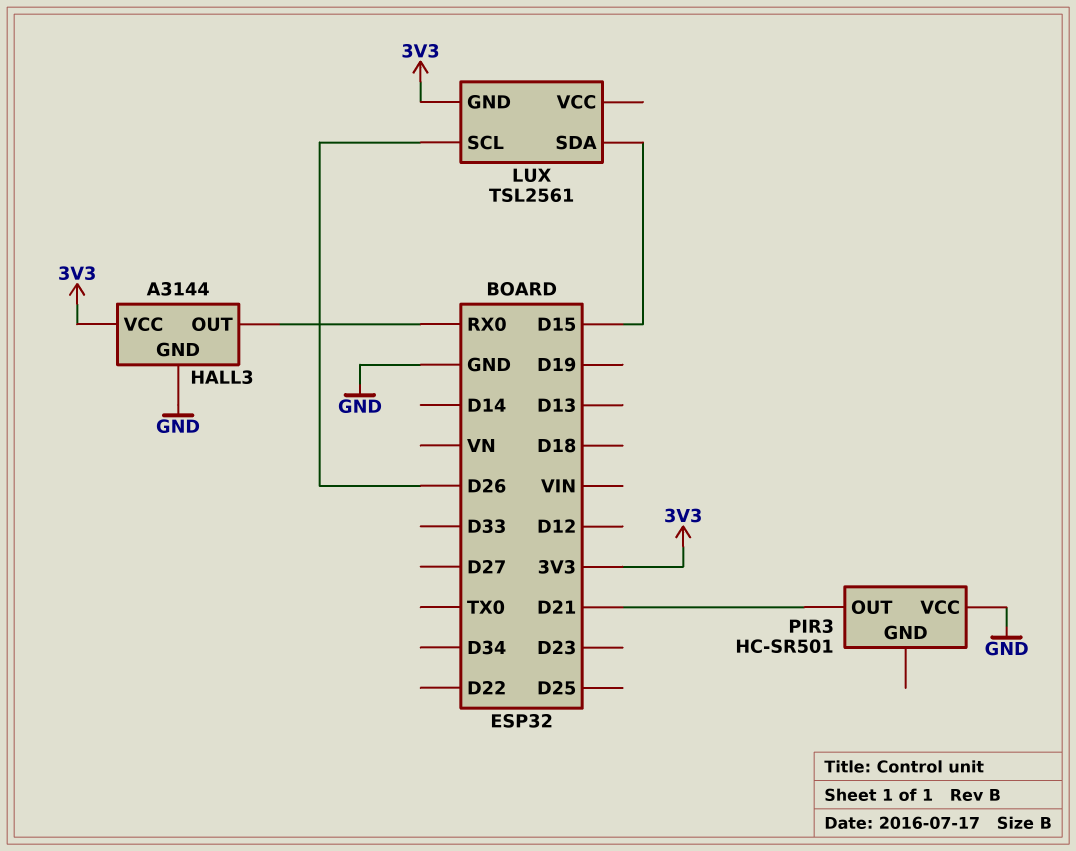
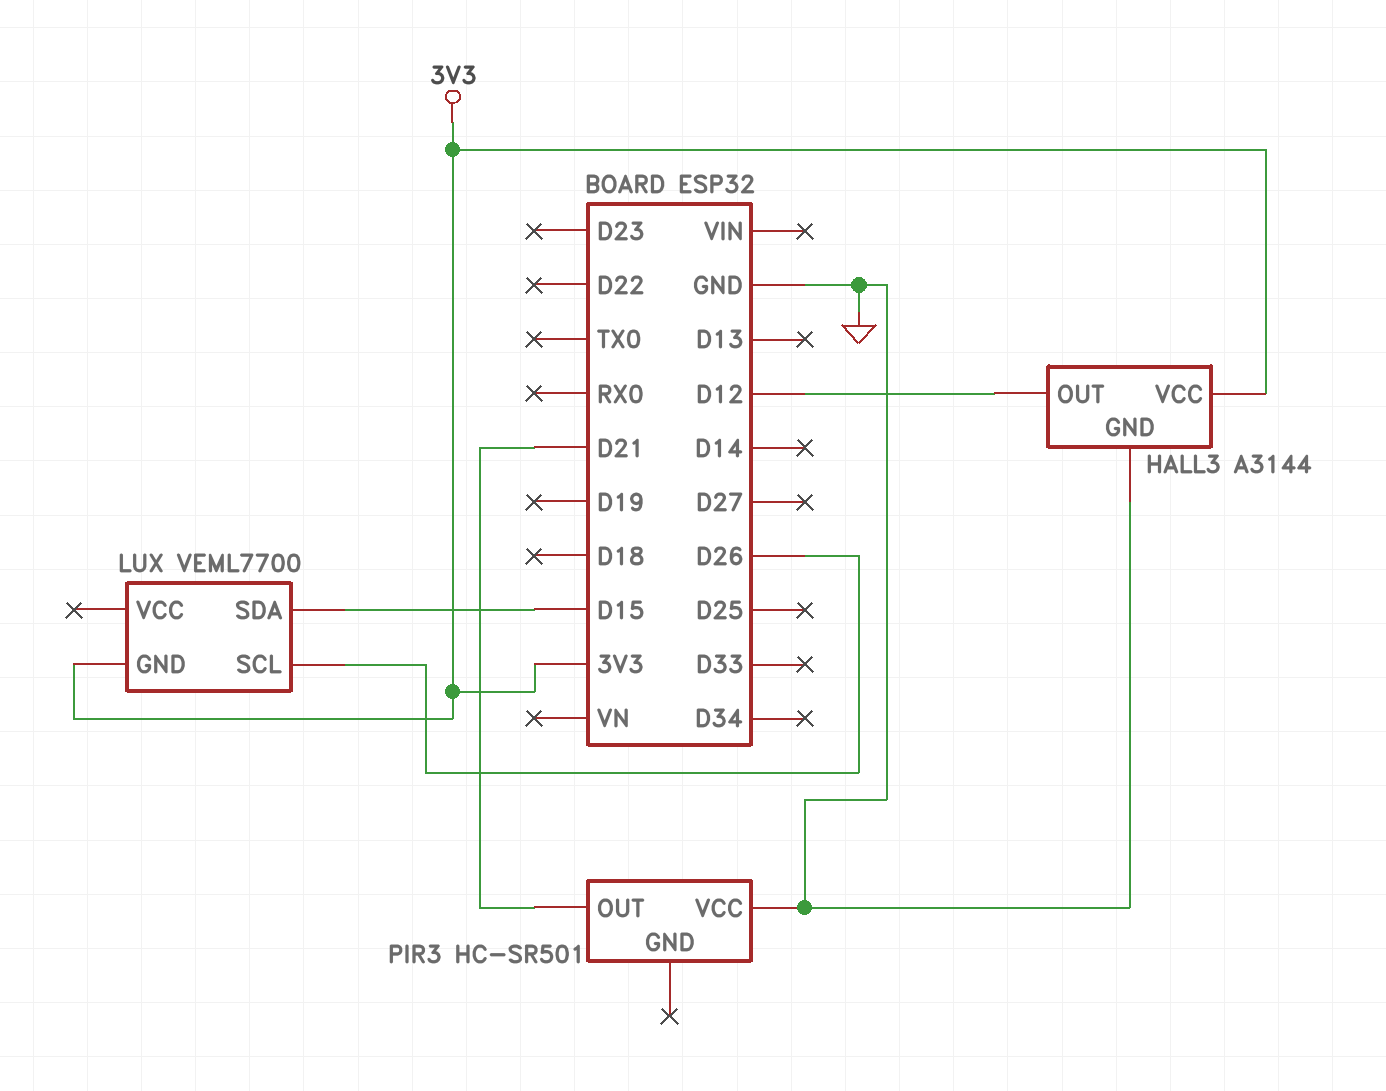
HALL3 pin OUT: RX0 -> D12
LUX: TSL2561 -> VEML7700

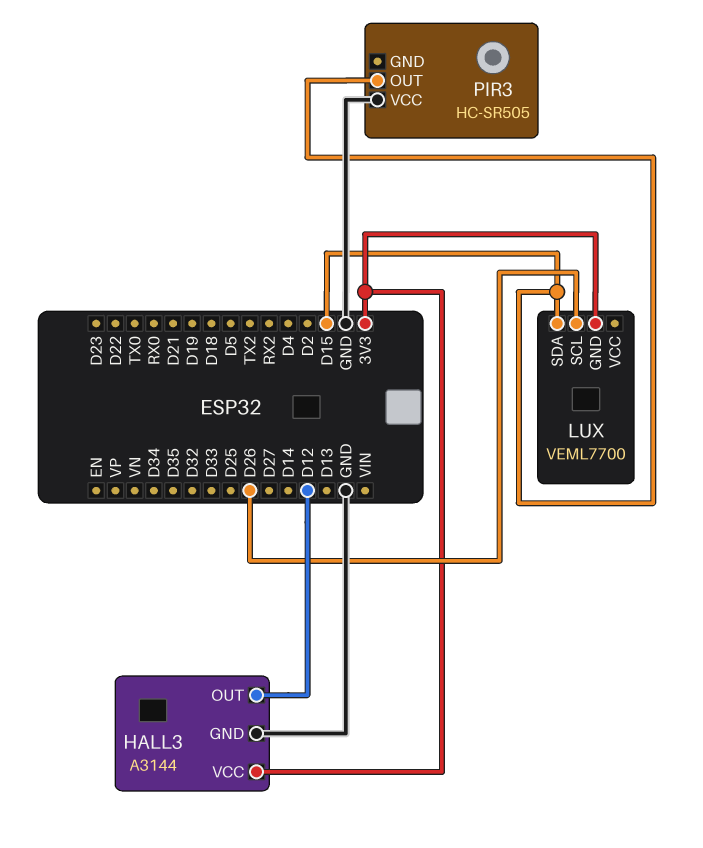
PIR3: HC-SR501 -> HC-SR505
PIR3 pin OUT: D21 -> D15

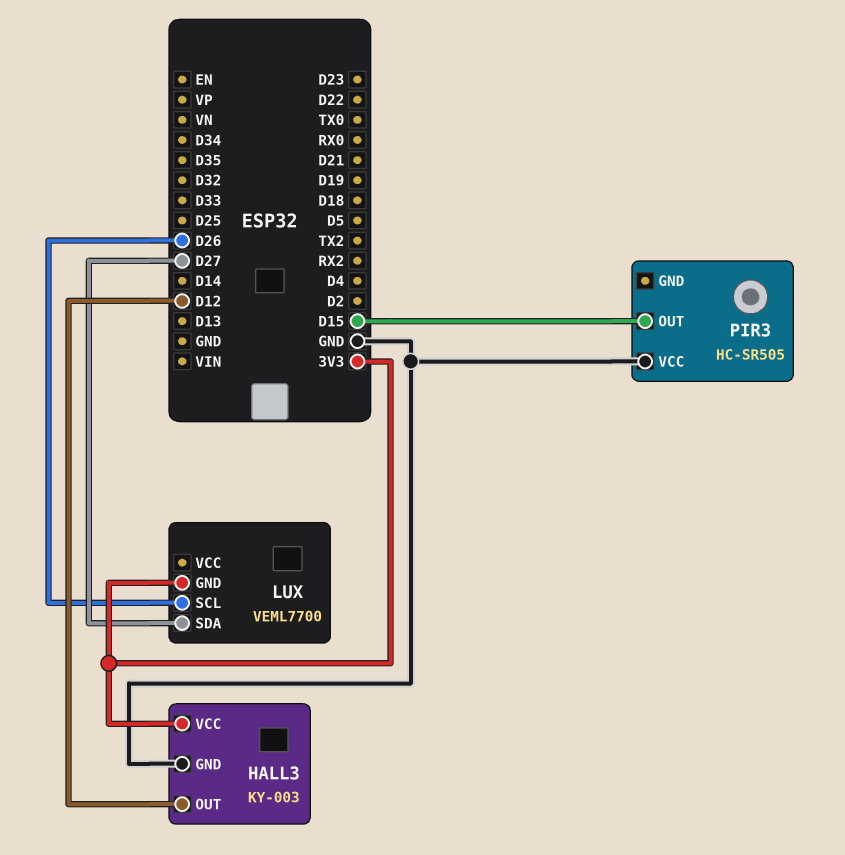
HALL3: A3144 -> KY-003
LUX pin SDA: D15 -> D27

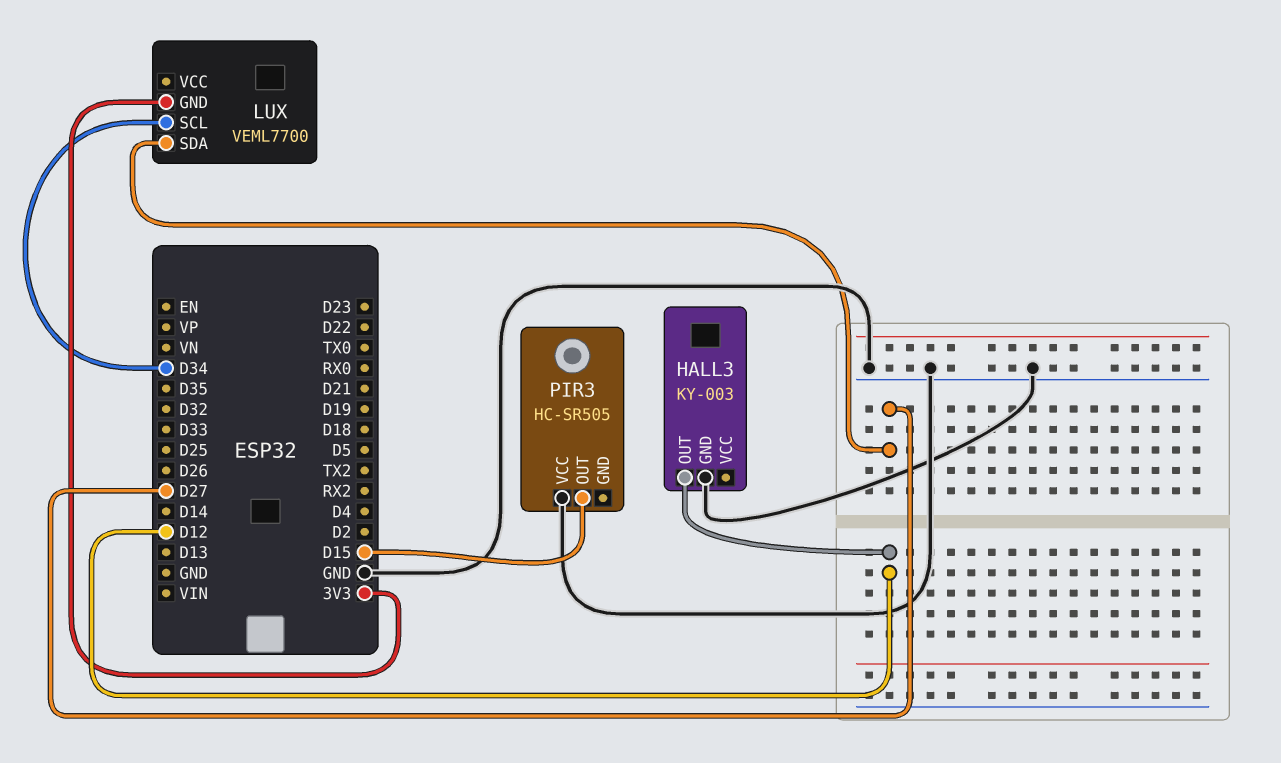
HALL3 pin VCC: 3V3 -> none
LUX pin SCL: D26 -> D34

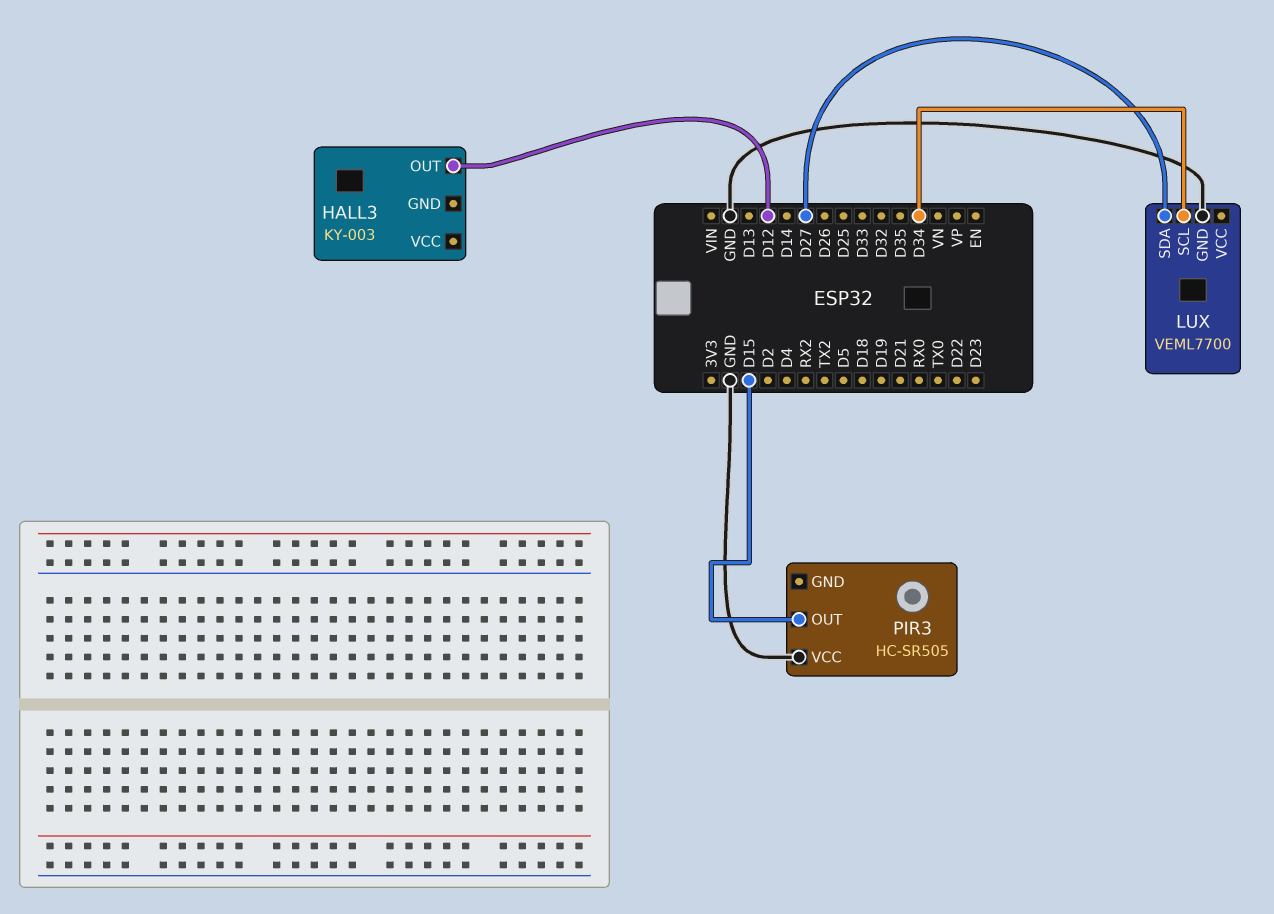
HALL3 pin GND: GND -> none
LUX pin GND: 3V3 -> GND

